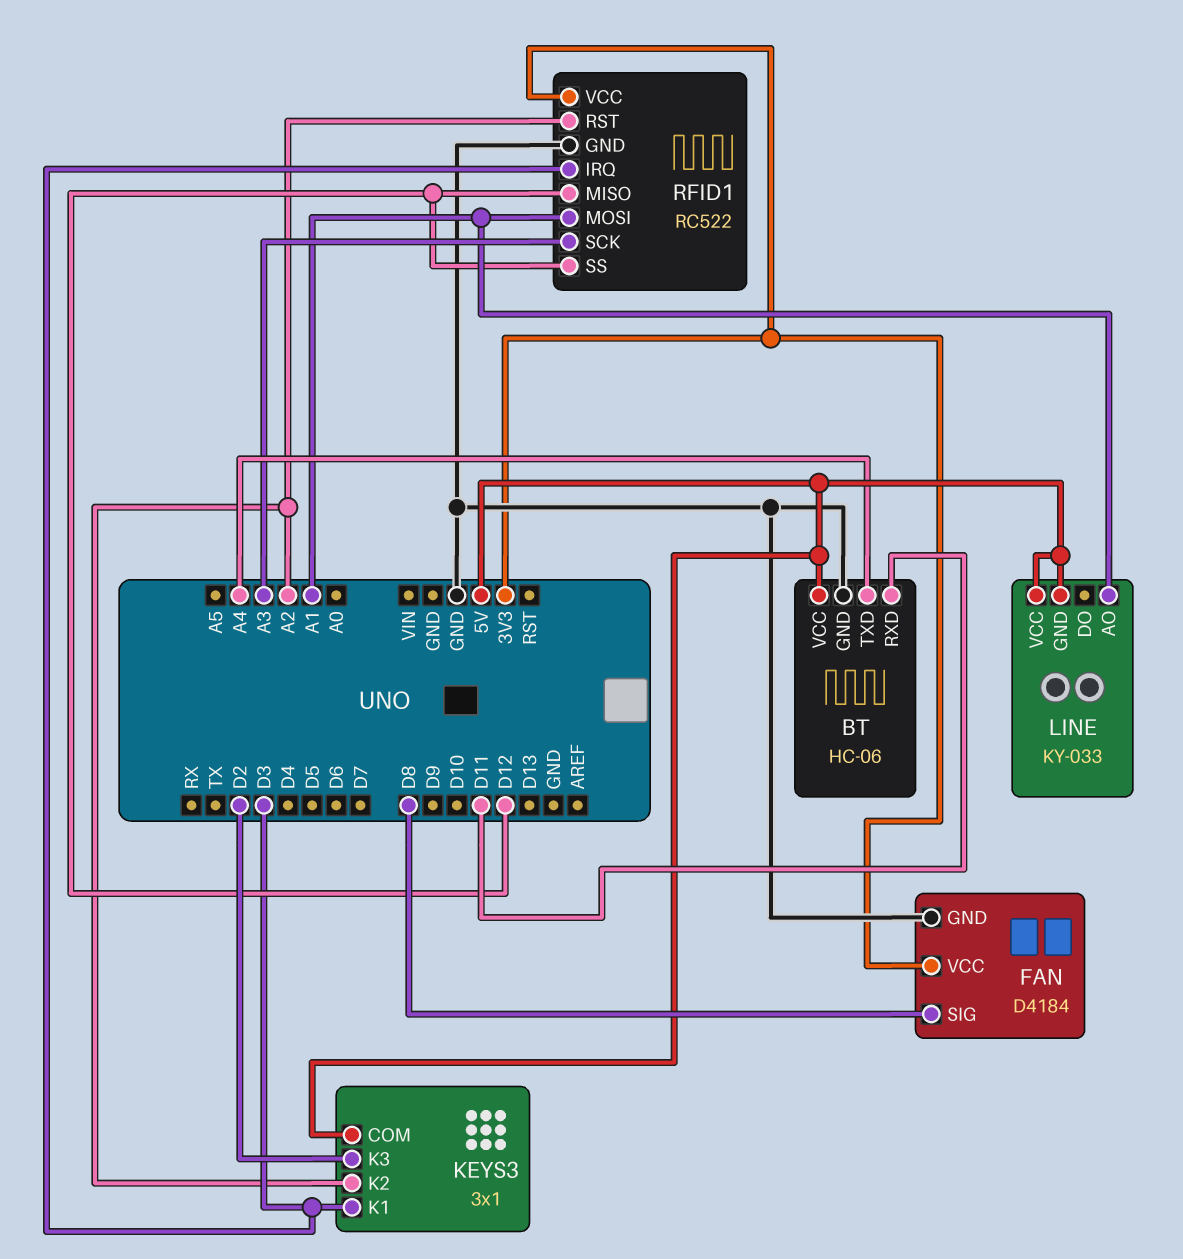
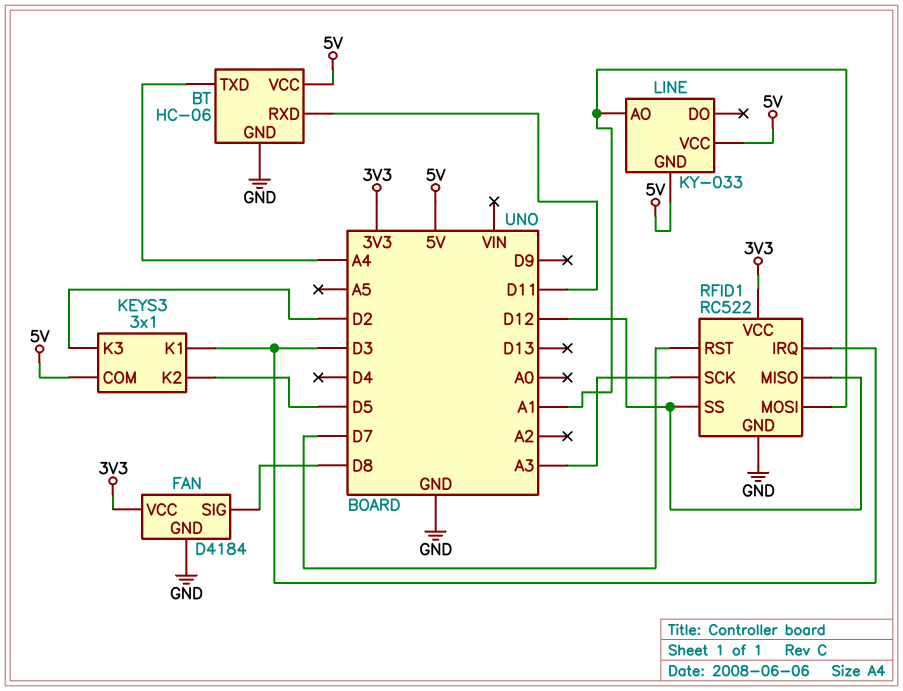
KEYS3 pin K2: A2 -> D5
RFID1 pin RST: A2 -> D7

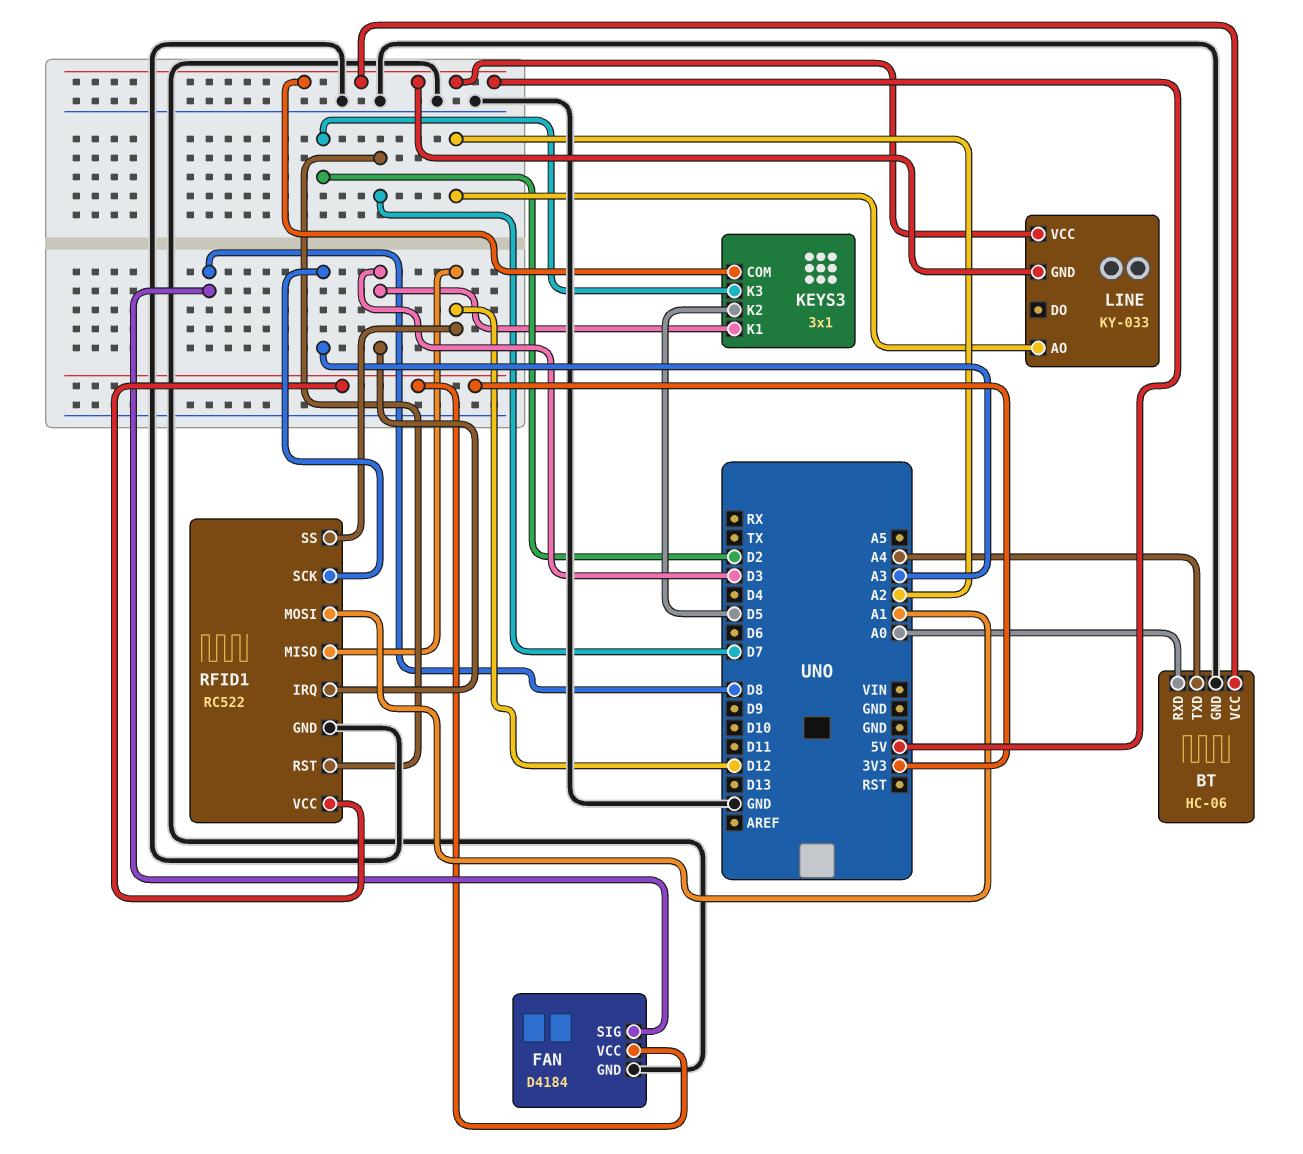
BT pin RXD: D11 -> A0
LINE pin AO: A1 -> A2

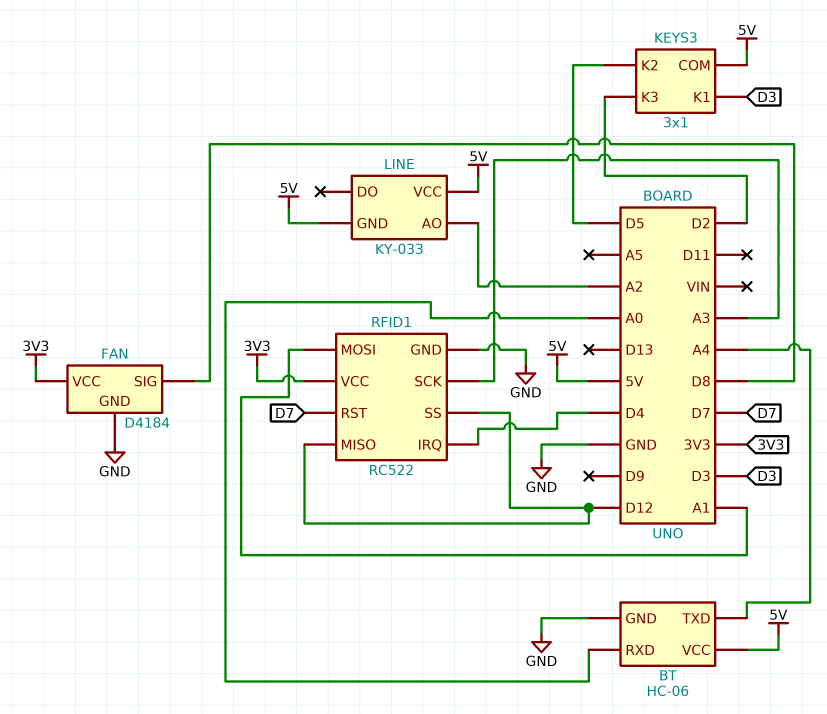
RFID1 pin IRQ: D3 -> D4

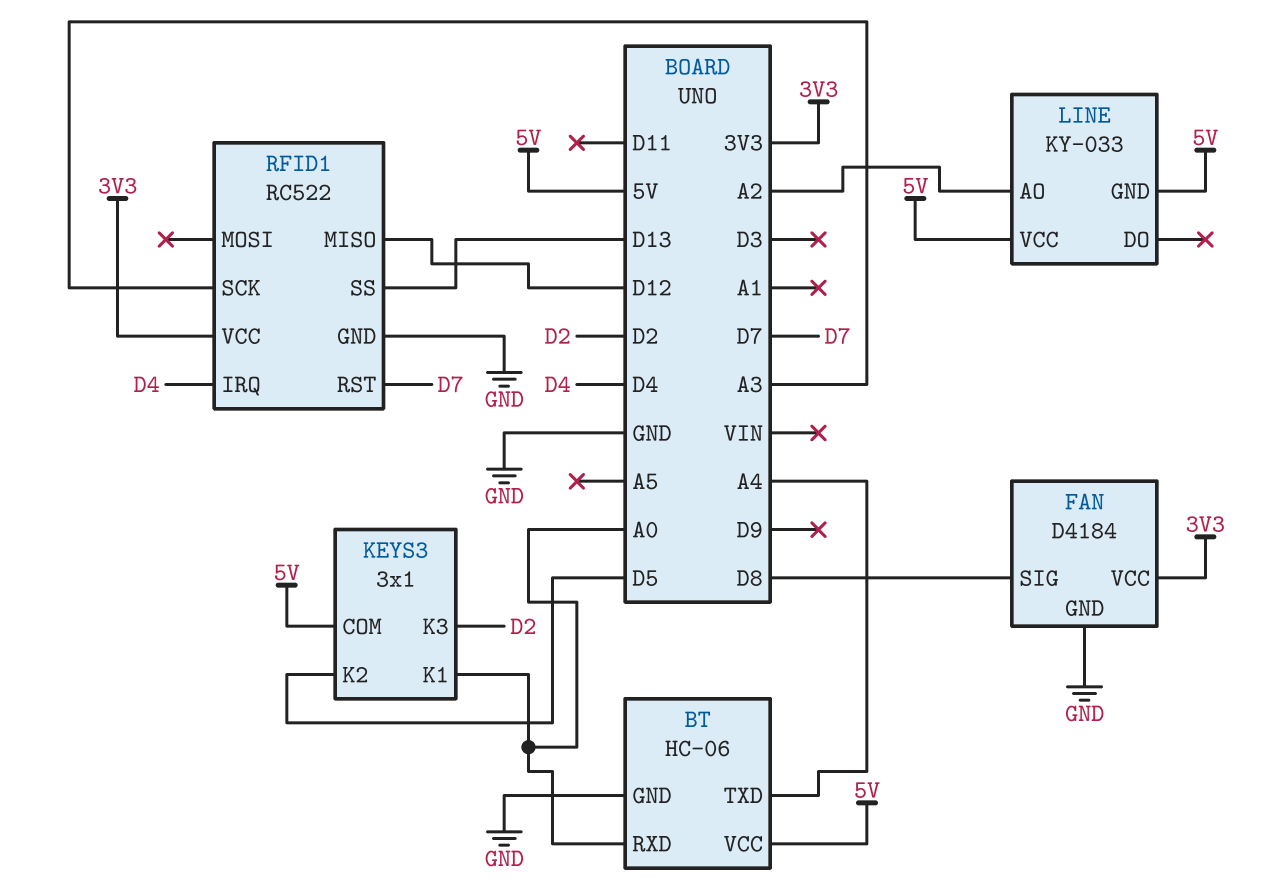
KEYS3 pin K1: D3 -> A0
RFID1 pin MOSI: A1 -> none
RFID1 pin SS: D12 -> D13

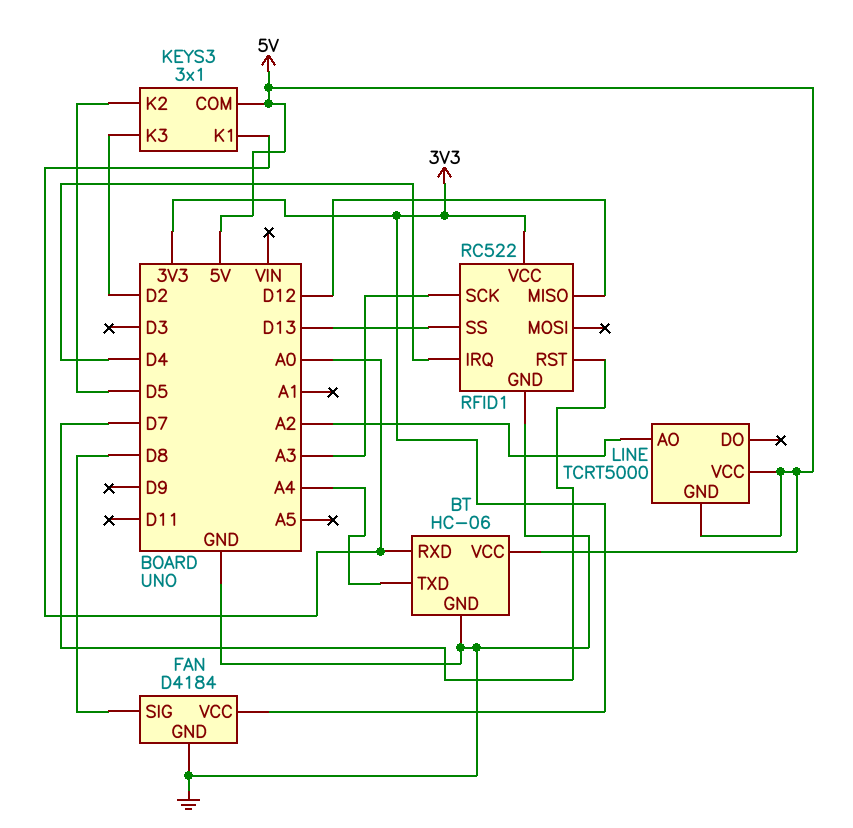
LINE: KY-033 -> TCRT5000

